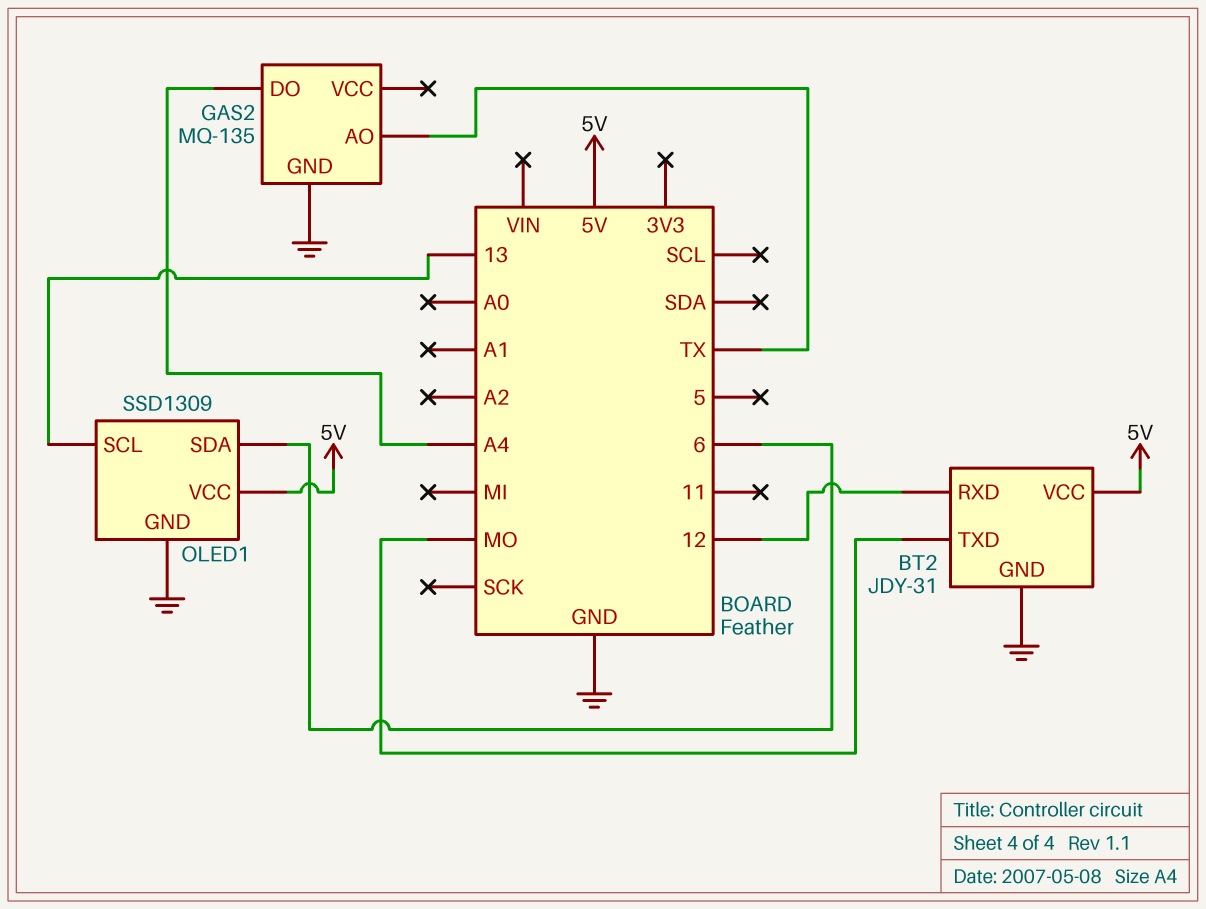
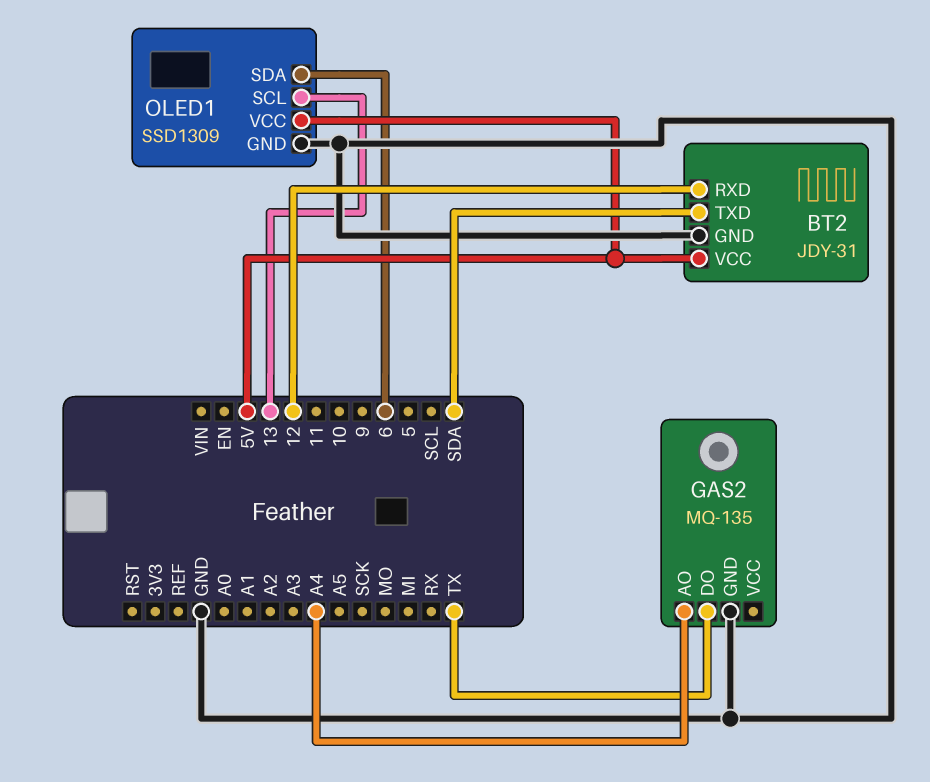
BT2 pin TXD: MO -> SDA
GAS2 pin AO: TX -> A4
GAS2 pin DO: A4 -> TX

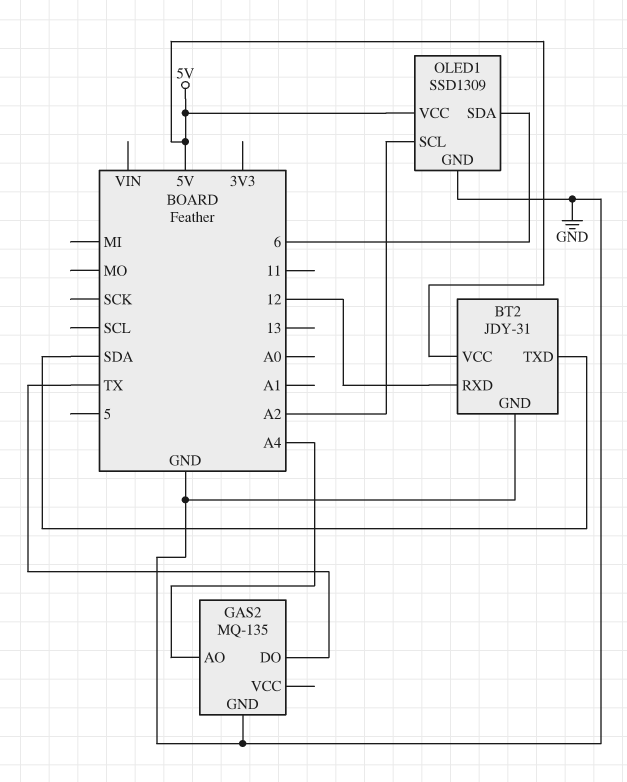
OLED1 pin SCL: 13 -> A2

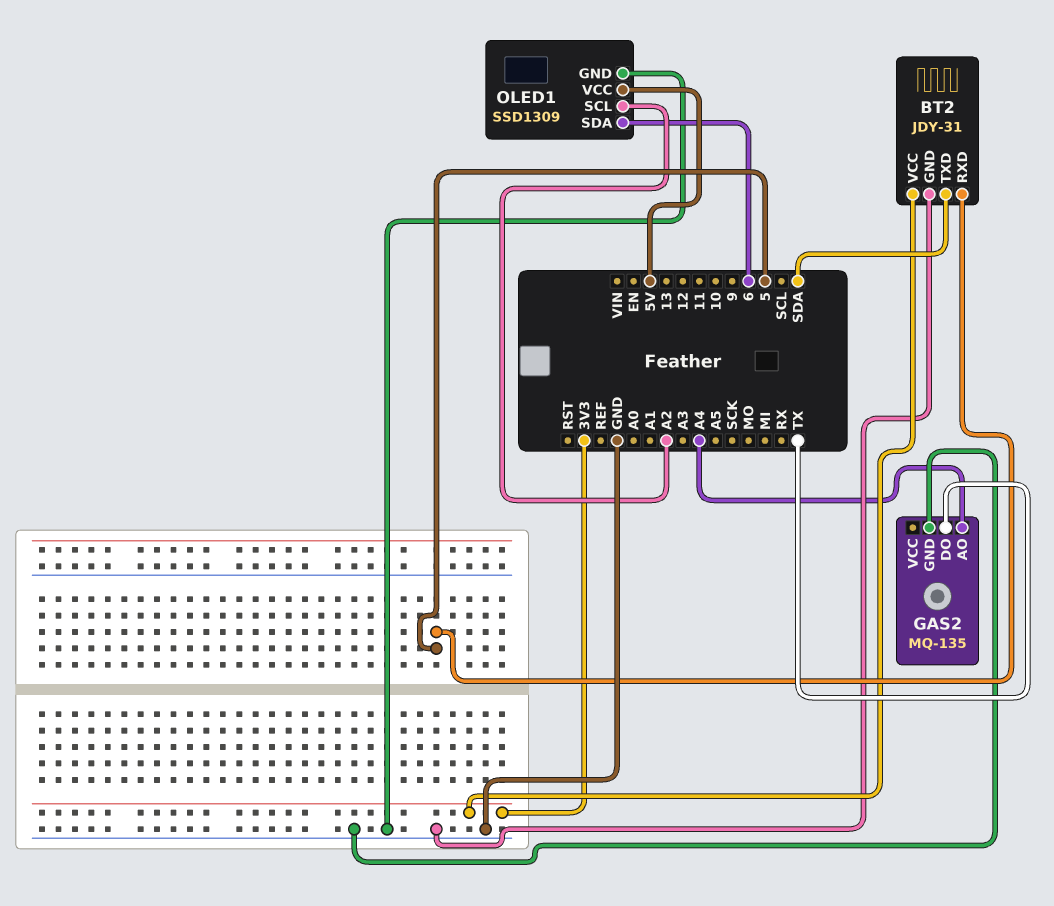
BT2 pin RXD: 12 -> 5
BT2 pin VCC: 5V -> 3V3

